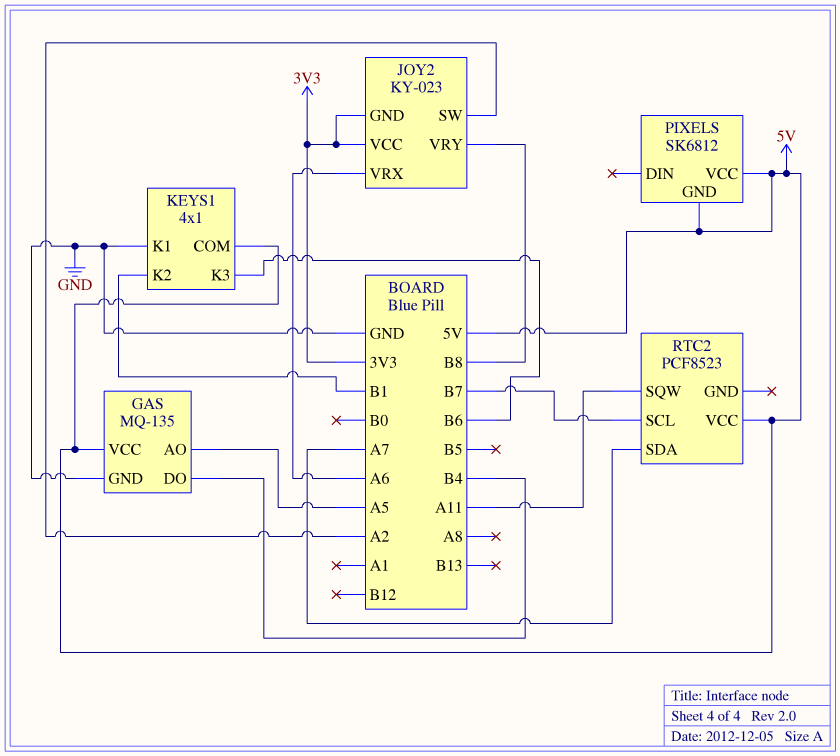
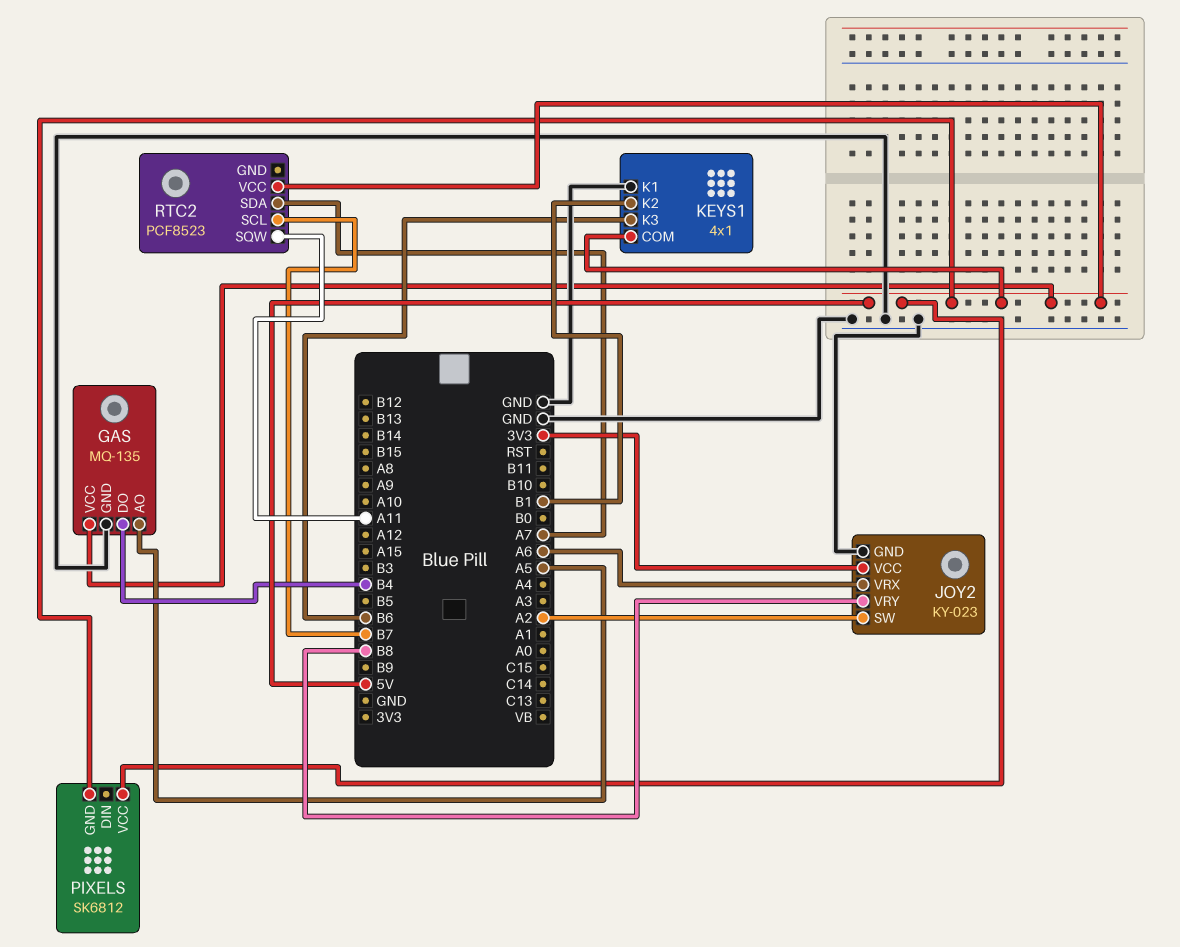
JOY2 pin GND: 3V3 -> GND

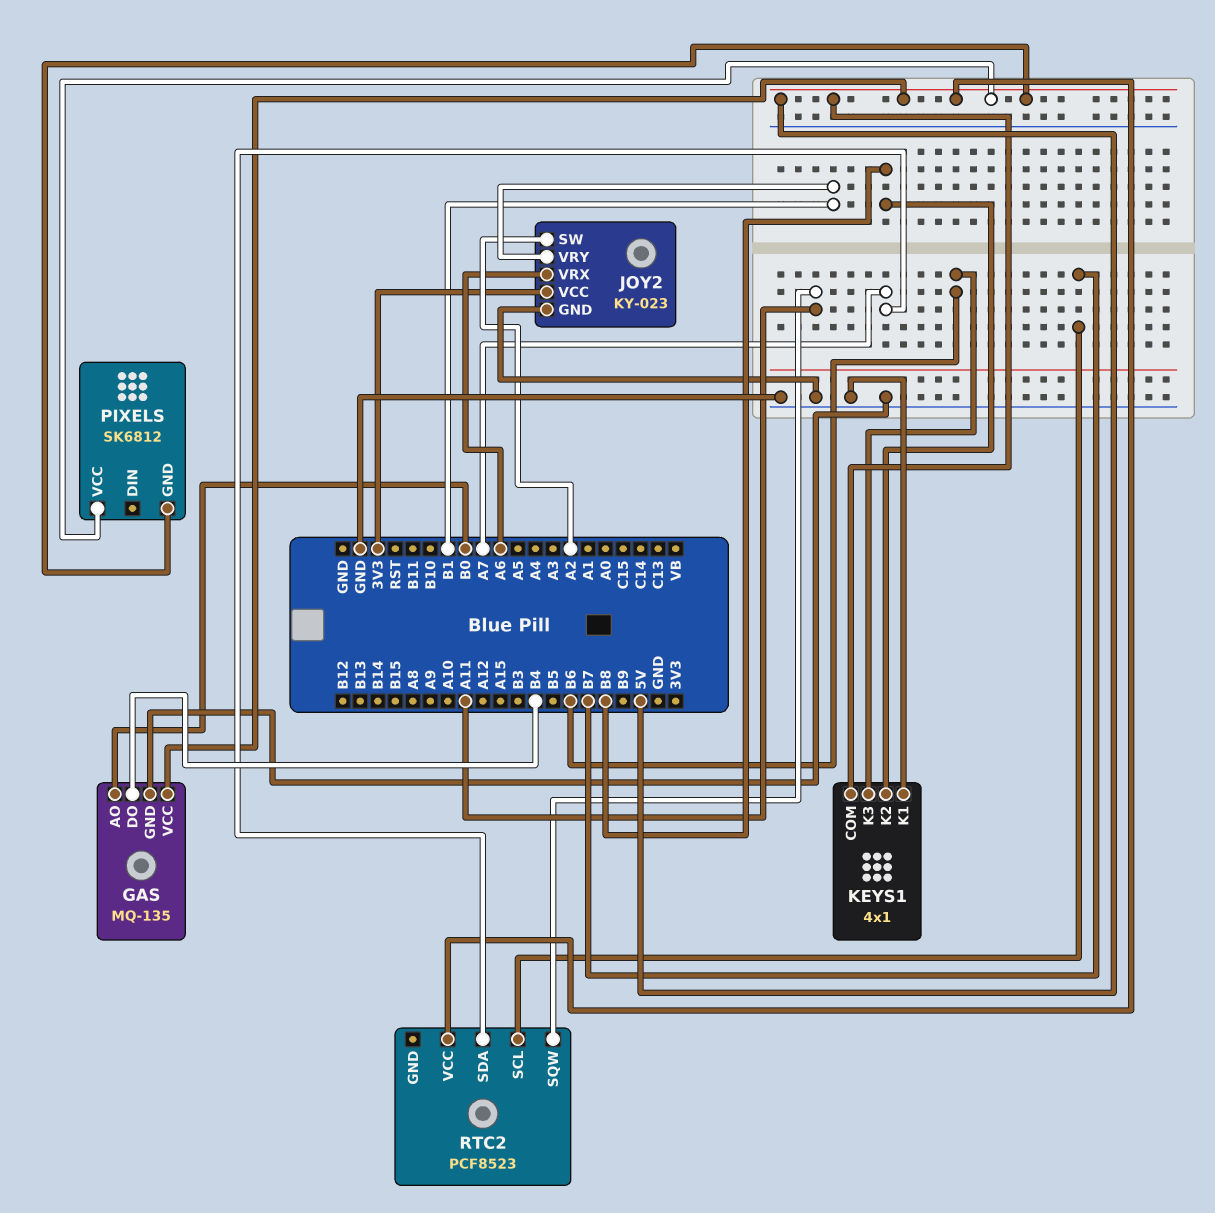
GAS pin AO: A5 -> B0
JOY2 pin VRY: B8 -> B1
KEYS1 pin K2: B1 -> B8

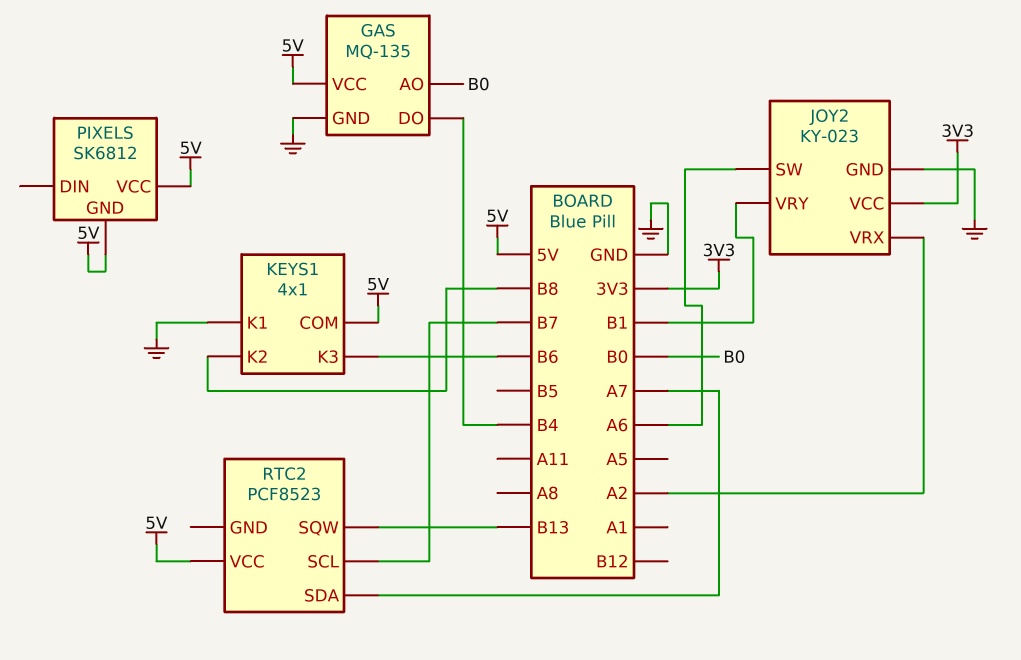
JOY2 pin SW: A2 -> A6
JOY2 pin VRX: A6 -> A2
RTC2 pin SQW: A11 -> B13

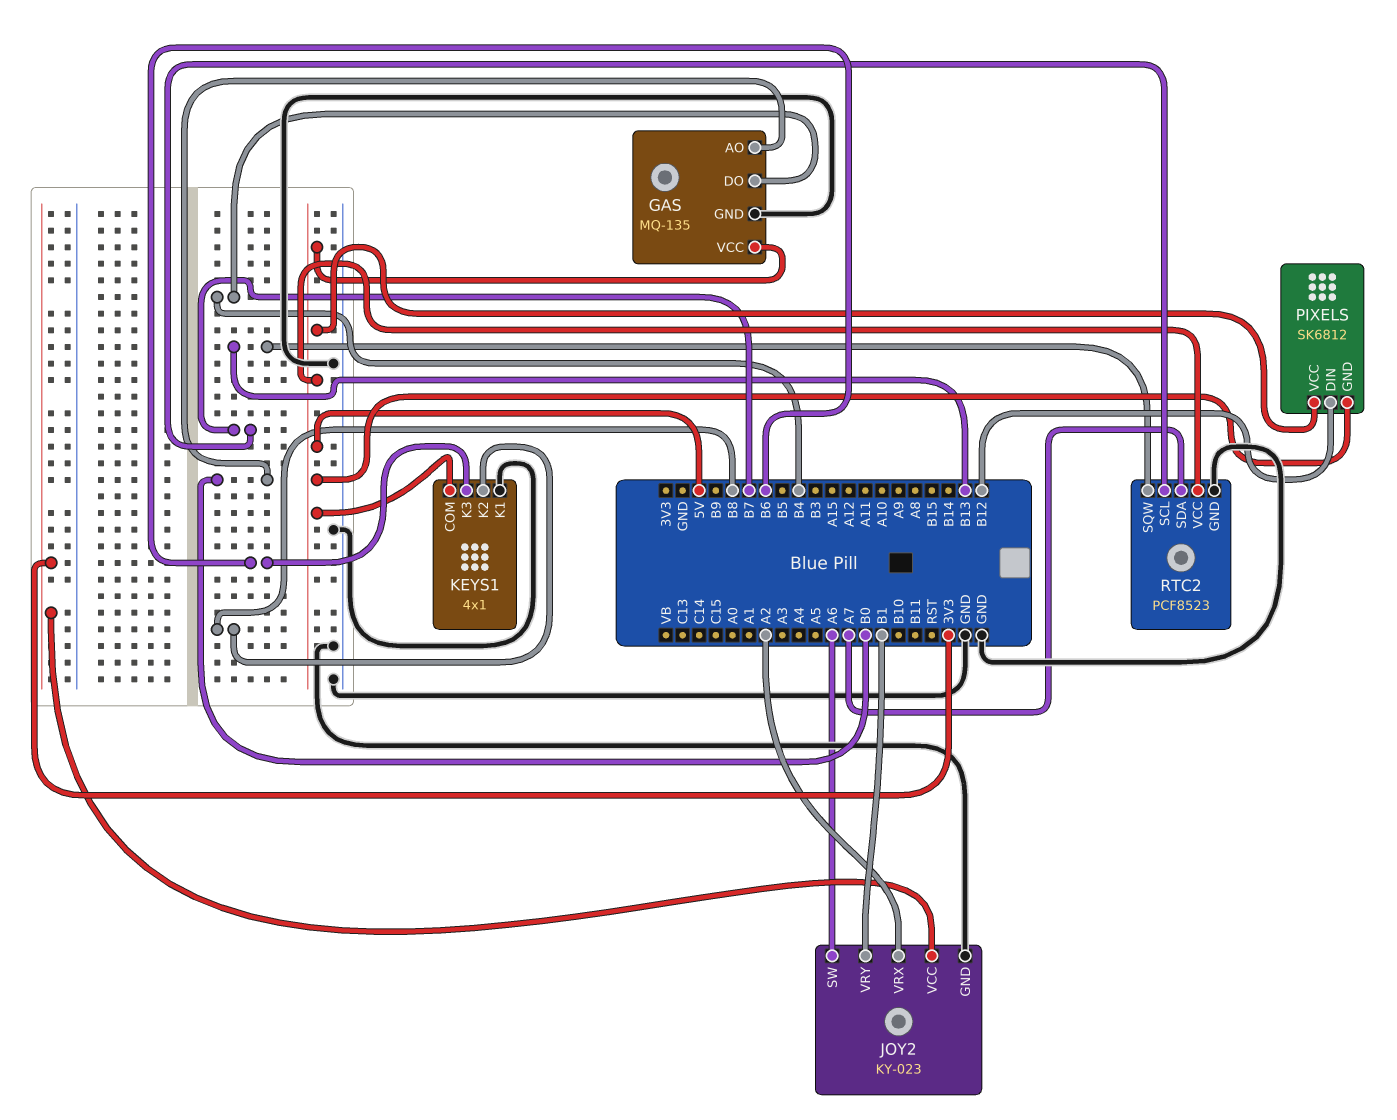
PIXELS pin DIN: none -> B12
RTC2 pin GND: none -> GND

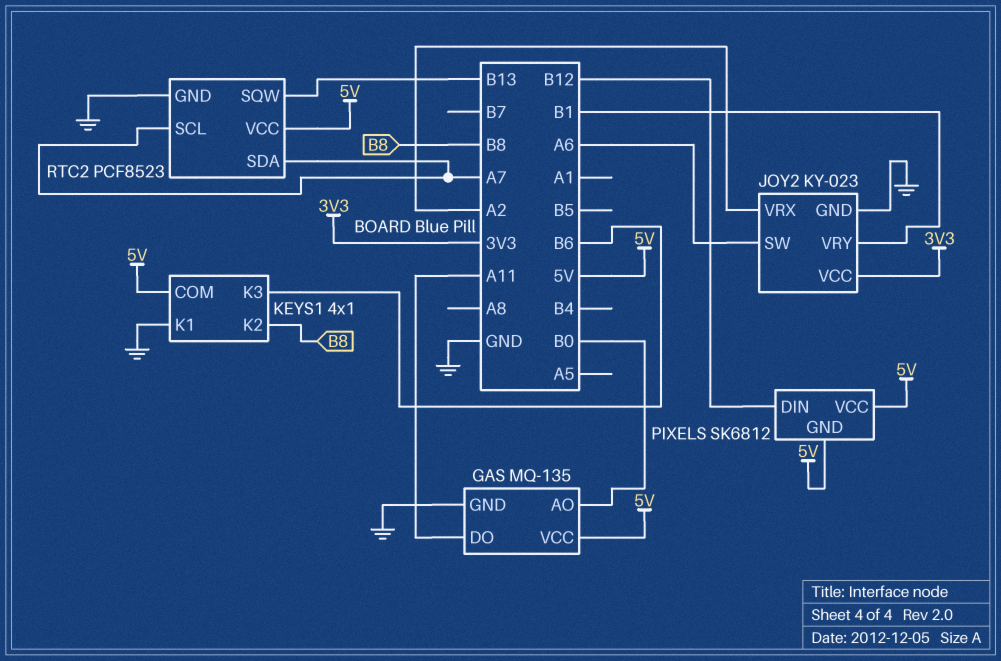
GAS pin DO: B4 -> A11
RTC2 pin SCL: B7 -> A7

